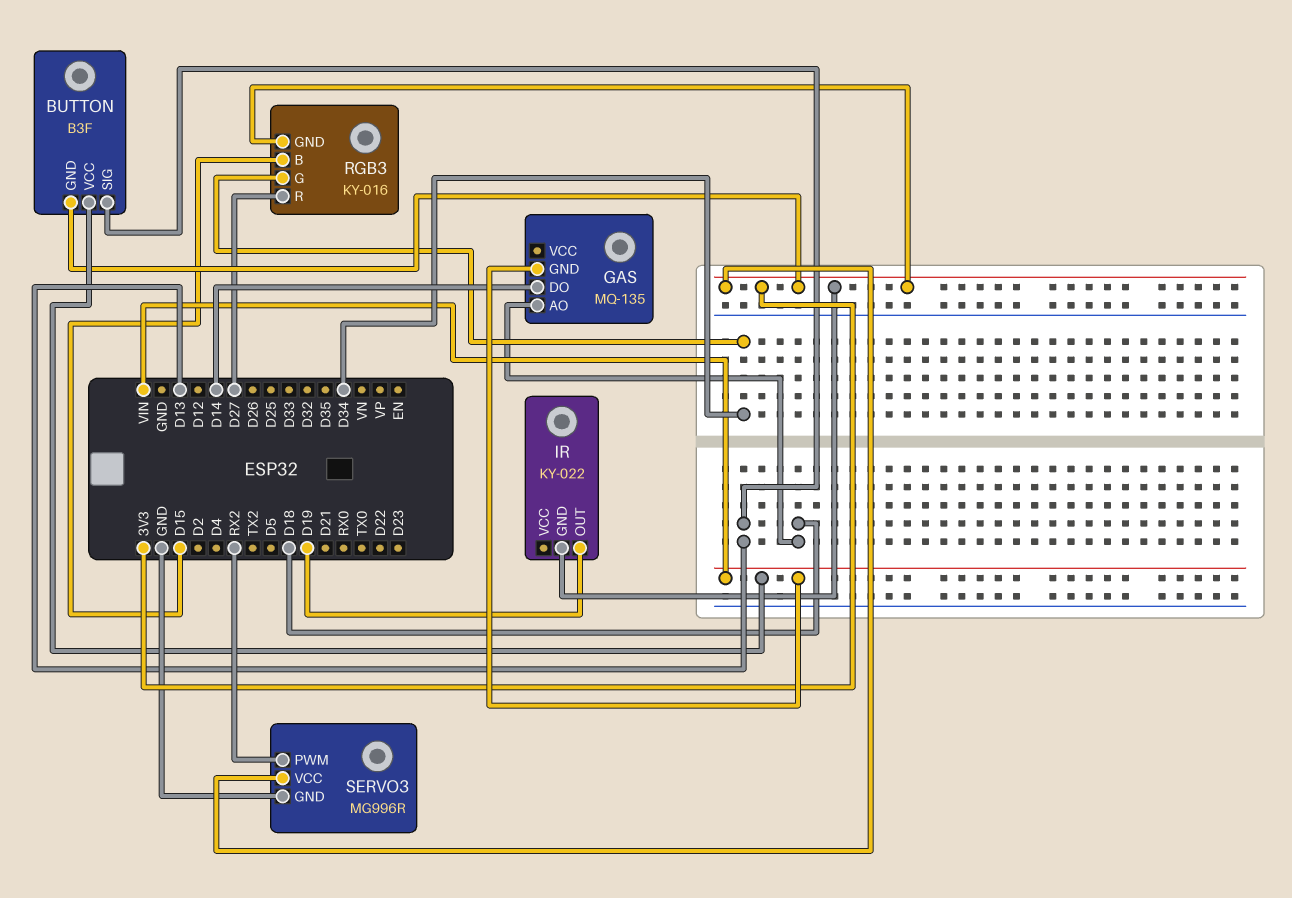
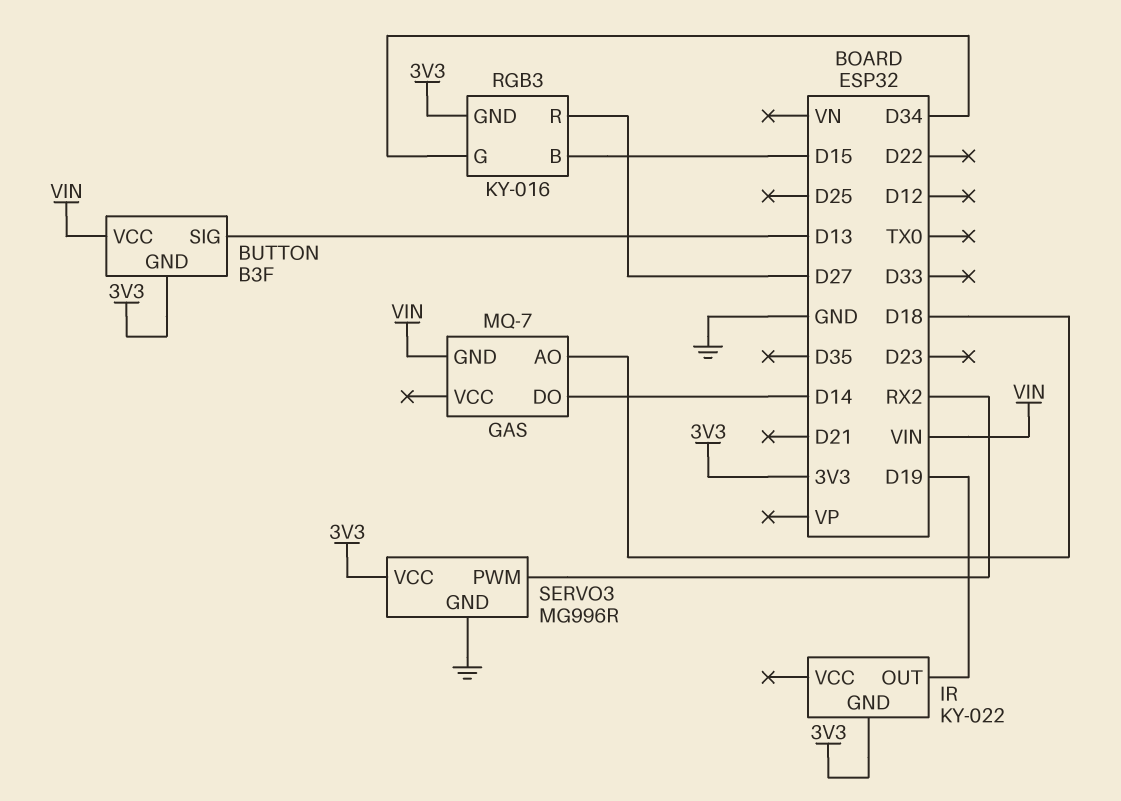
GAS: MQ-135 -> MQ-7

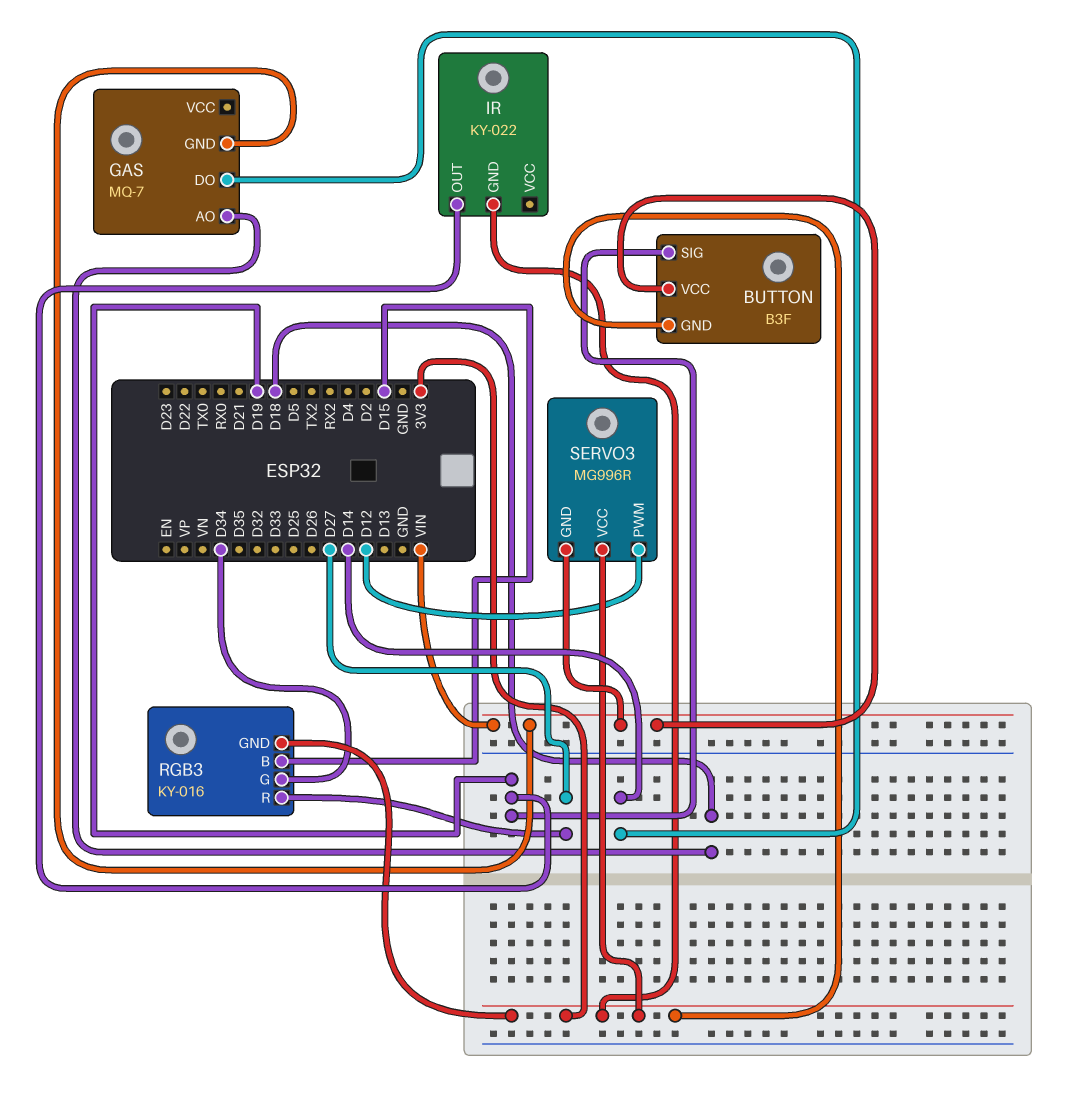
BUTTON pin SIG: D13 -> D19
SERVO3 pin GND: GND -> VIN
SERVO3 pin PWM: RX2 -> D12

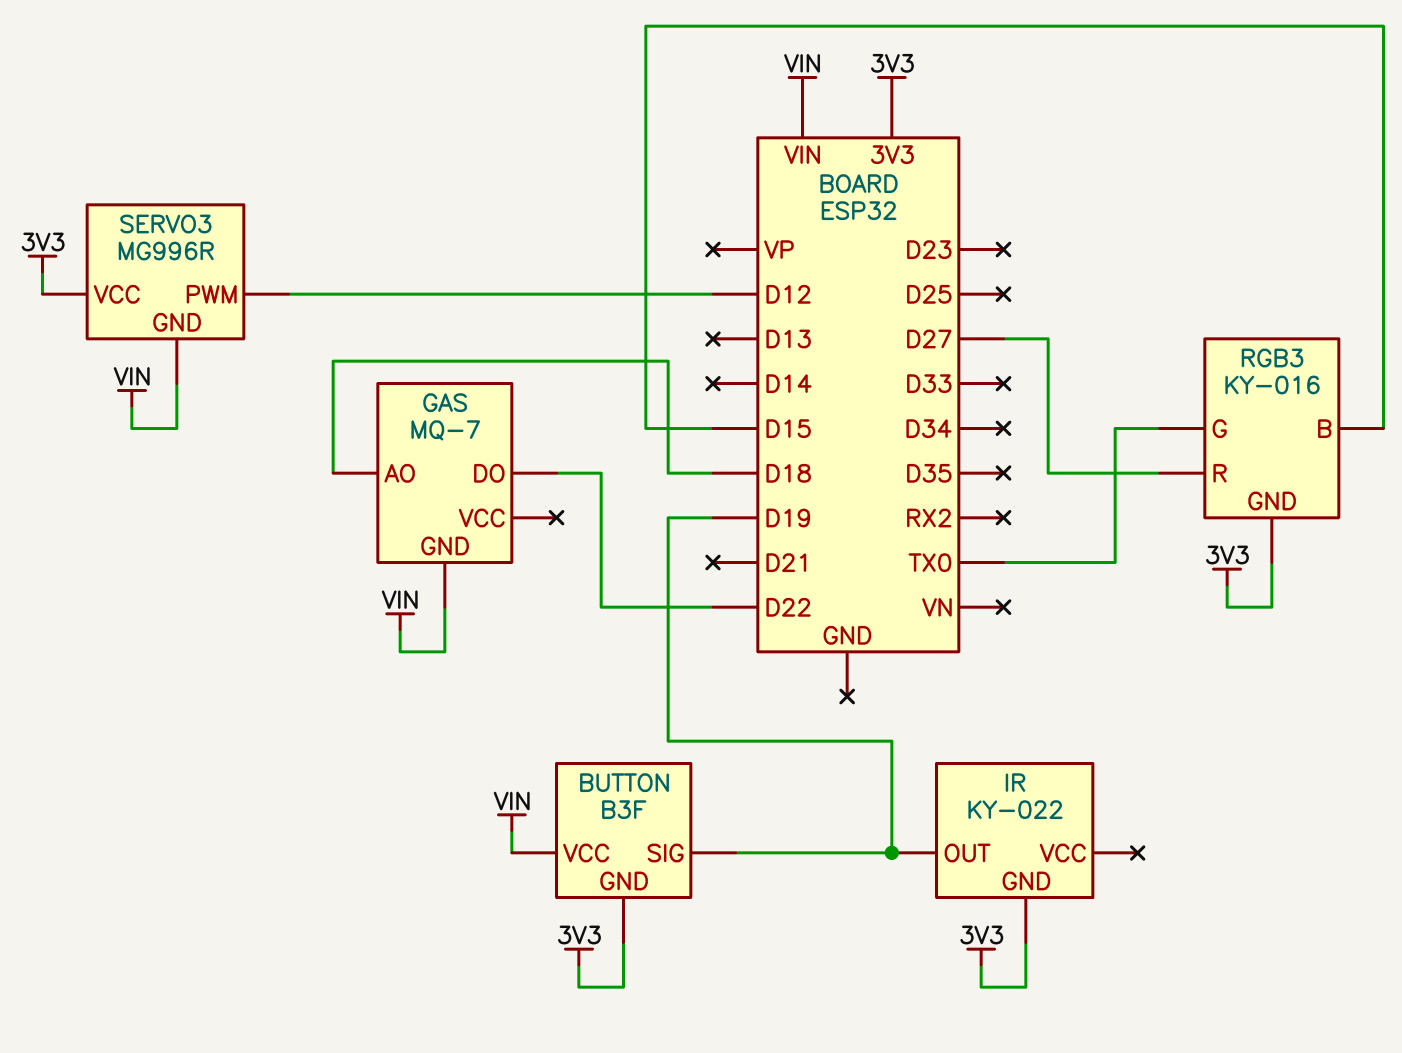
GAS pin DO: D14 -> D22
RGB3 pin G: D34 -> TX0

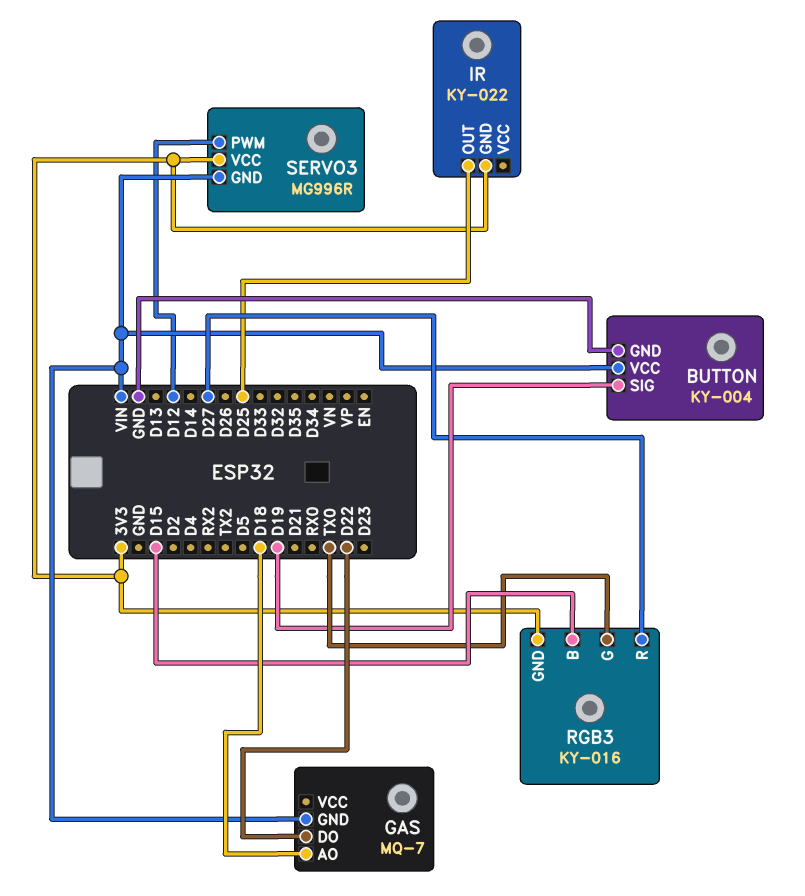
BUTTON: B3F -> KY-004
BUTTON pin GND: 3V3 -> GND
IR pin OUT: D19 -> D25

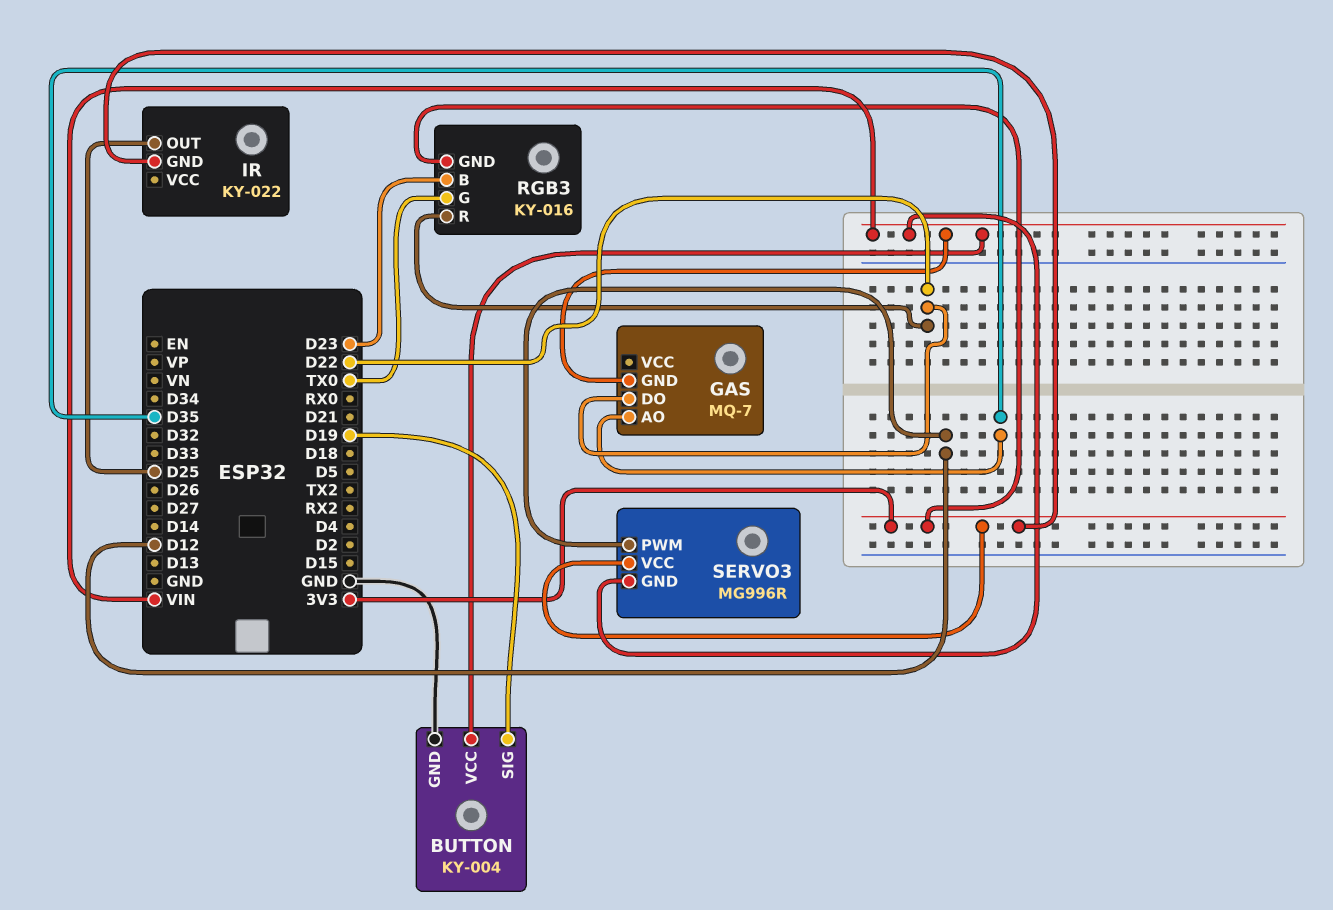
GAS pin AO: D18 -> D35
RGB3 pin B: D15 -> D23
RGB3 pin R: D27 -> D22

